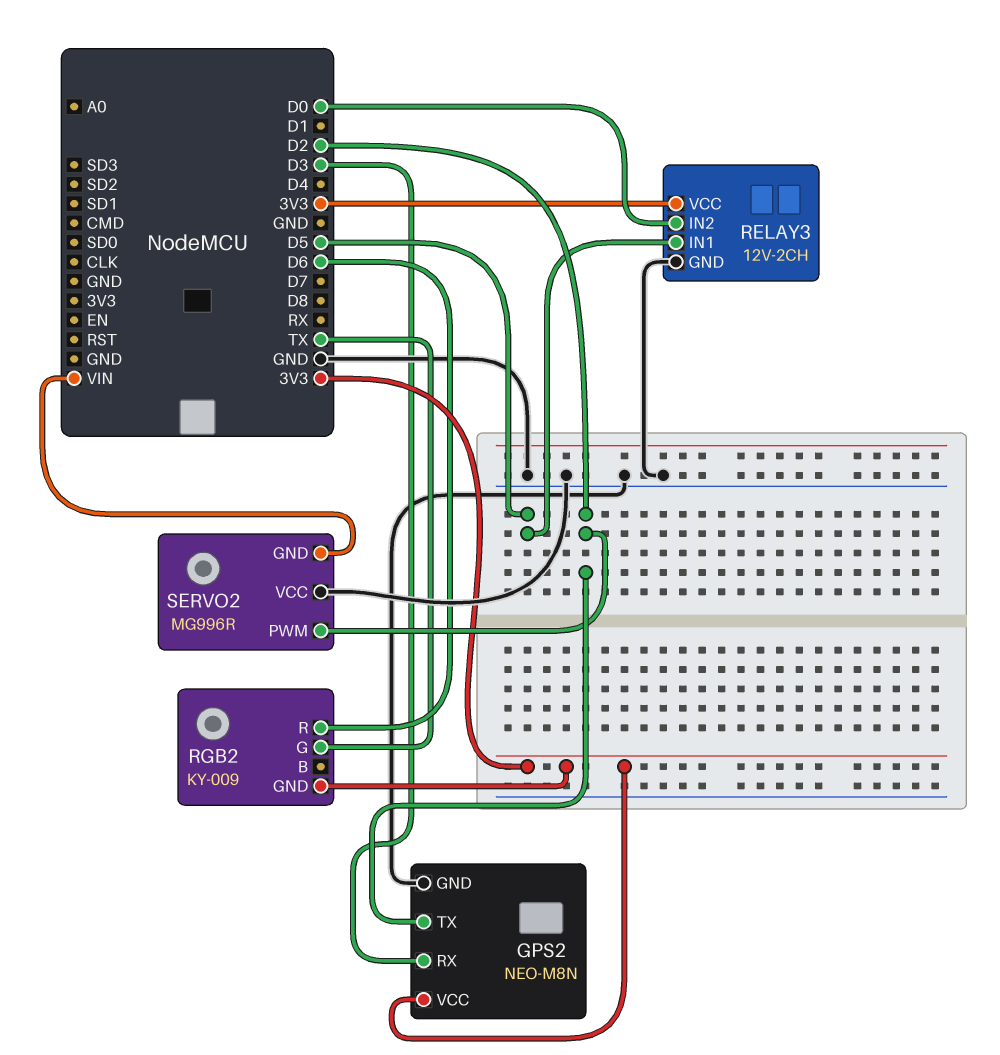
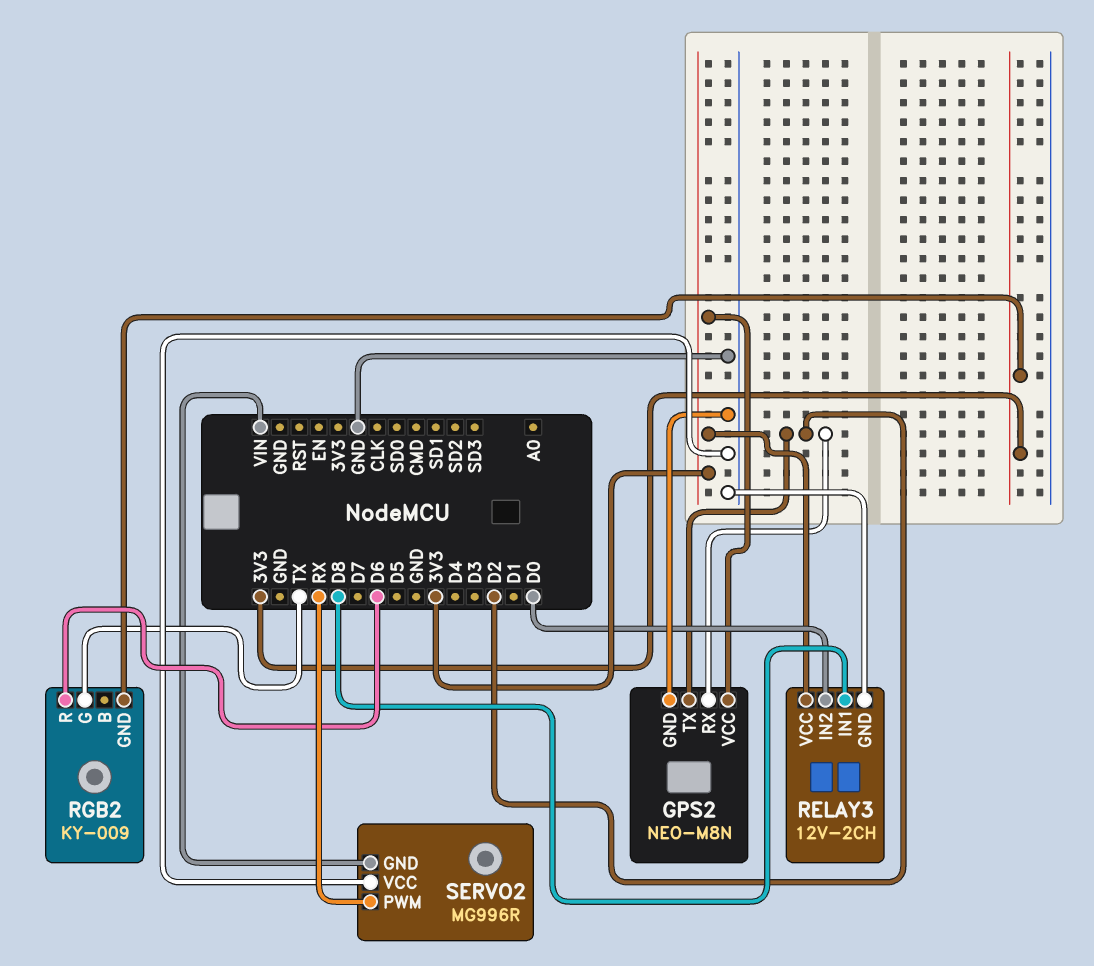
GPS2 pin RX: D3 -> D2
RELAY3 pin IN1: D5 -> D8
SERVO2 pin PWM: D2 -> RX

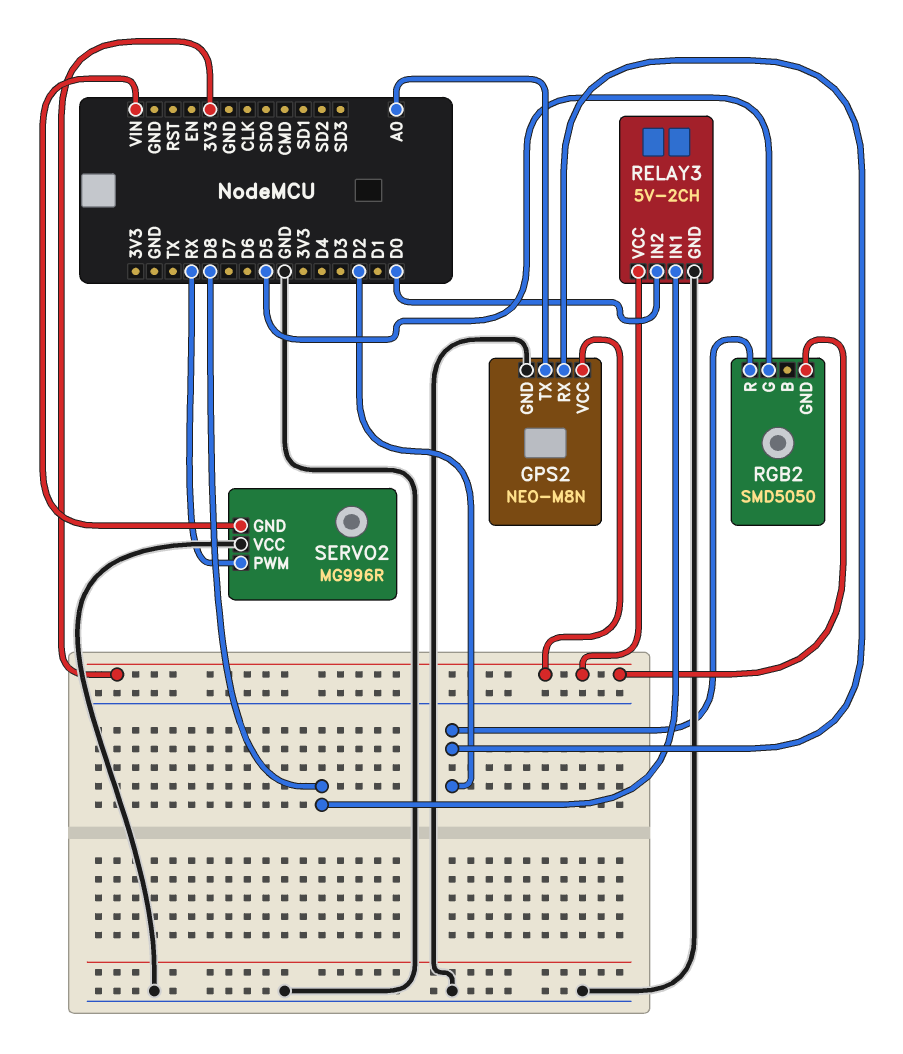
GPS2 pin TX: D2 -> A0
RELAY3: 12V-2CH -> 5V-2CH
RGB2: KY-009 -> SMD5050
RGB2 pin G: TX -> D5
RGB2 pin R: D6 -> D2

